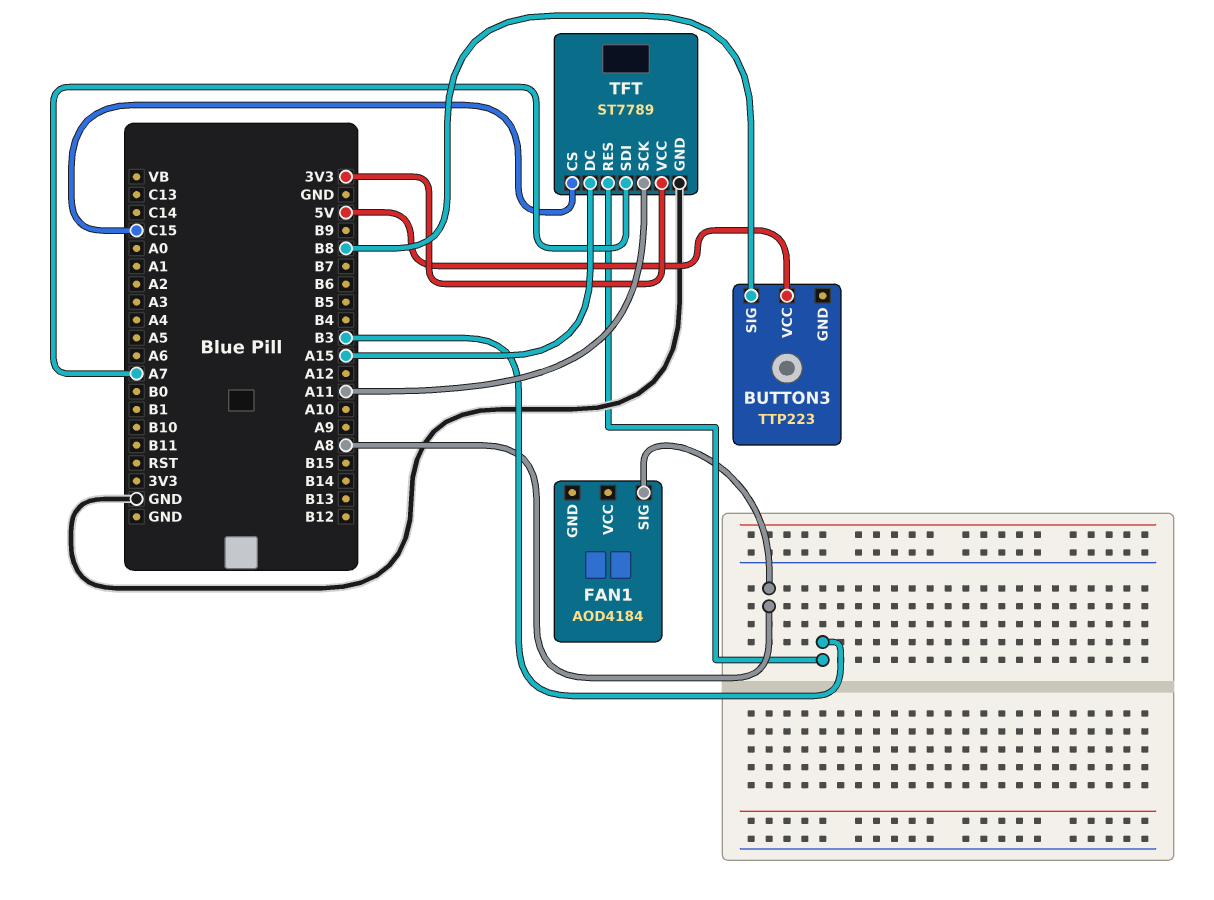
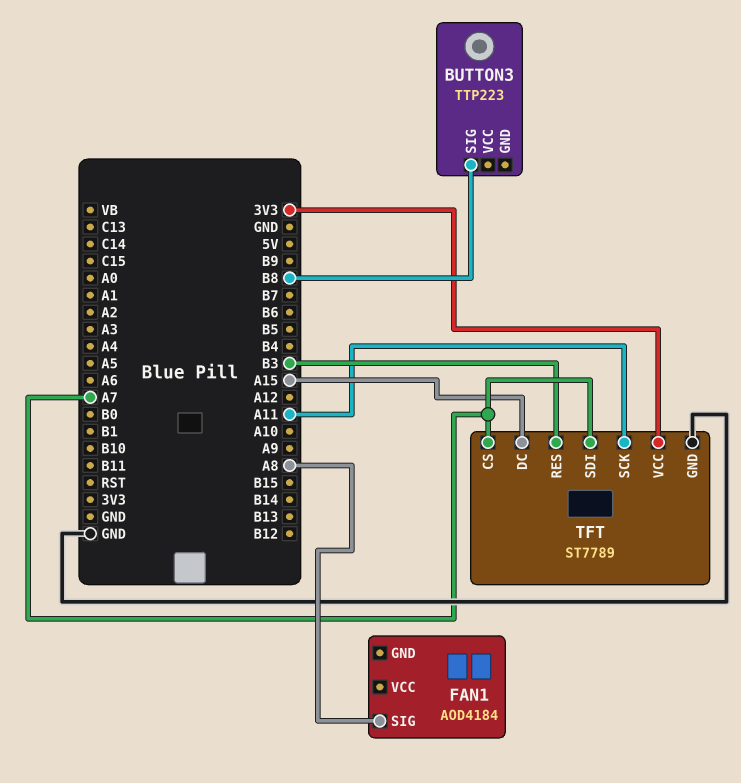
BUTTON3 pin VCC: 5V -> none
TFT pin CS: C15 -> A7

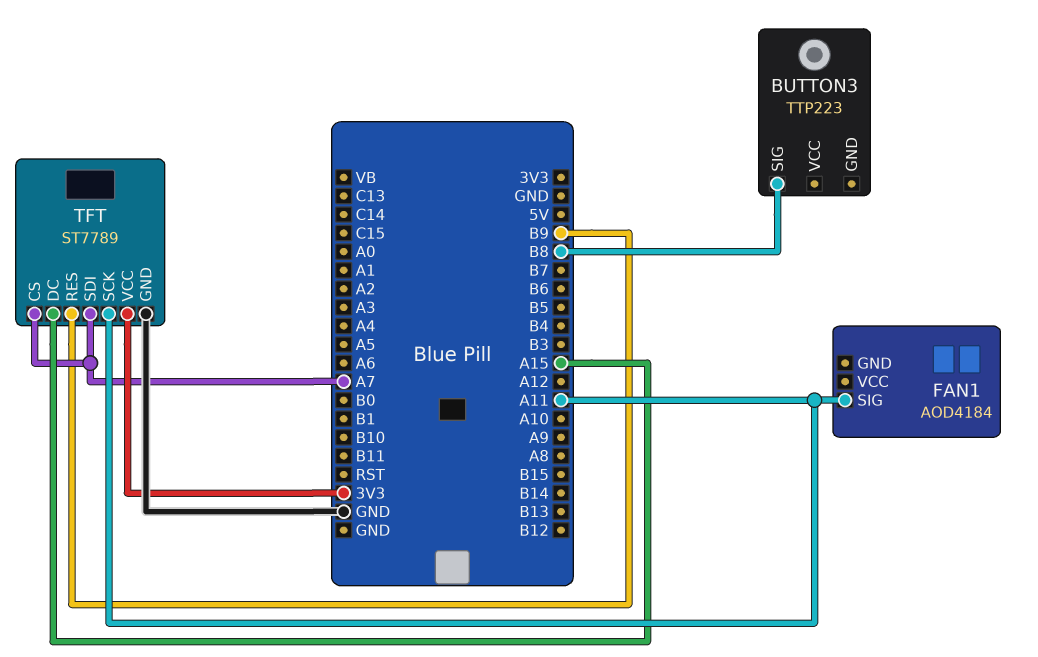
FAN1 pin SIG: A8 -> A11
TFT pin RES: B3 -> B9

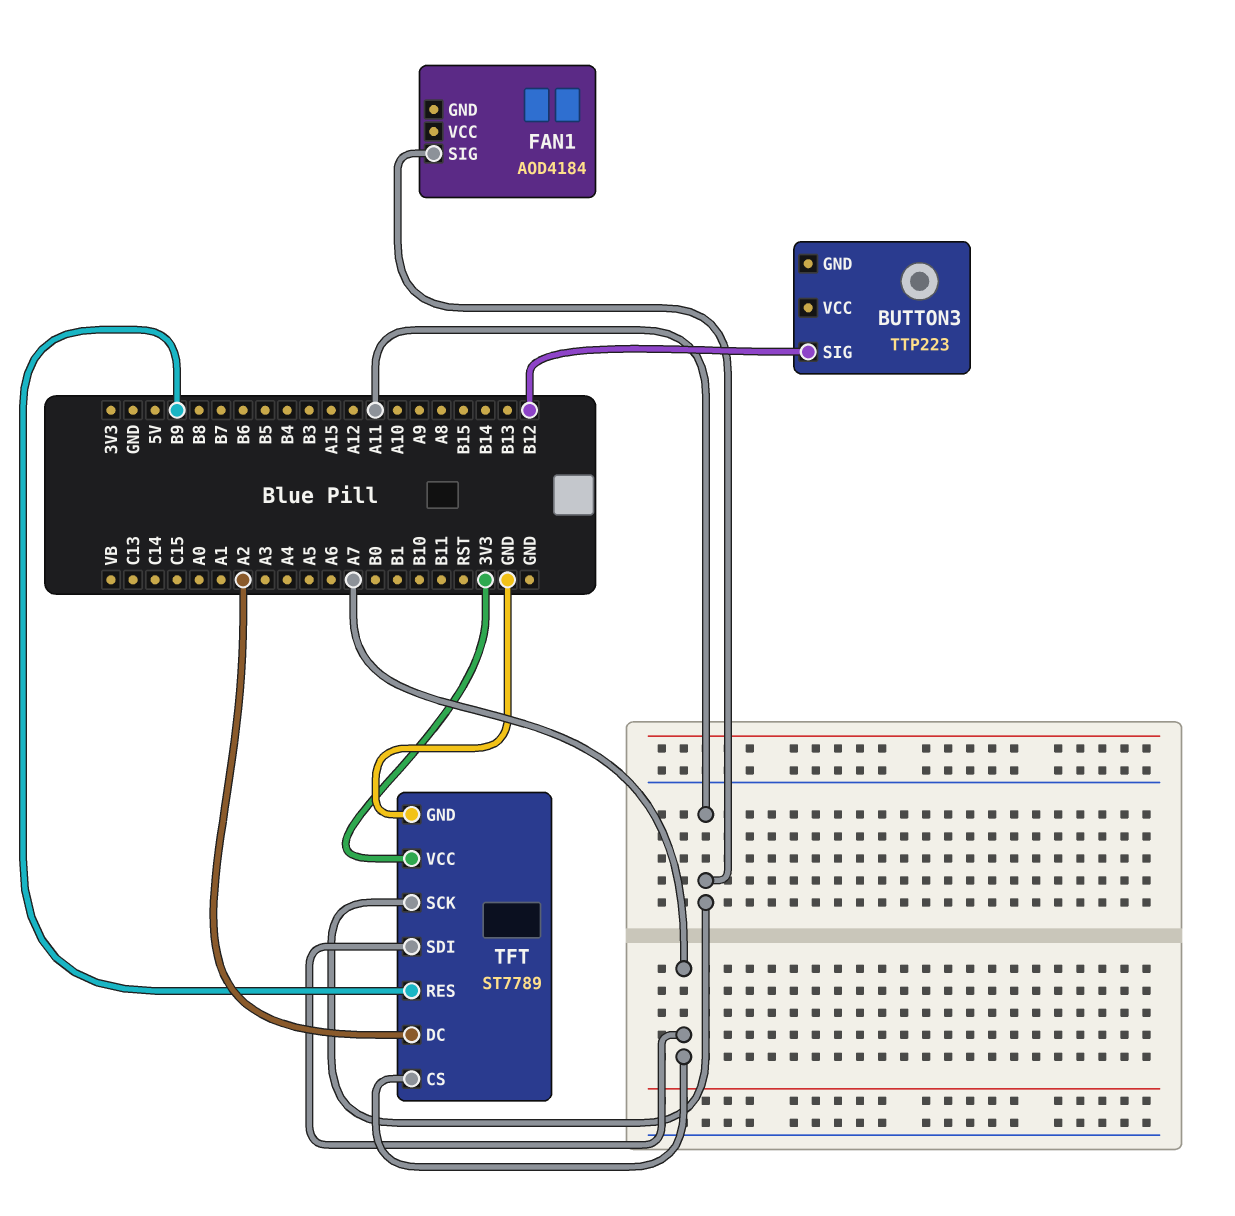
BUTTON3 pin SIG: B8 -> B12
TFT pin DC: A15 -> A2

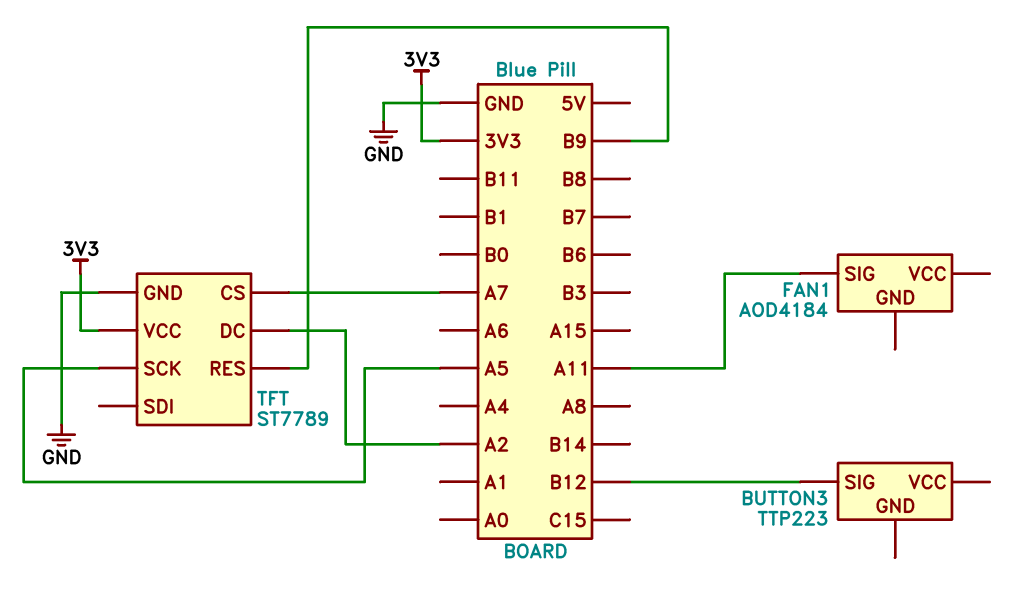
TFT pin SCK: A11 -> A5
TFT pin SDI: A7 -> none

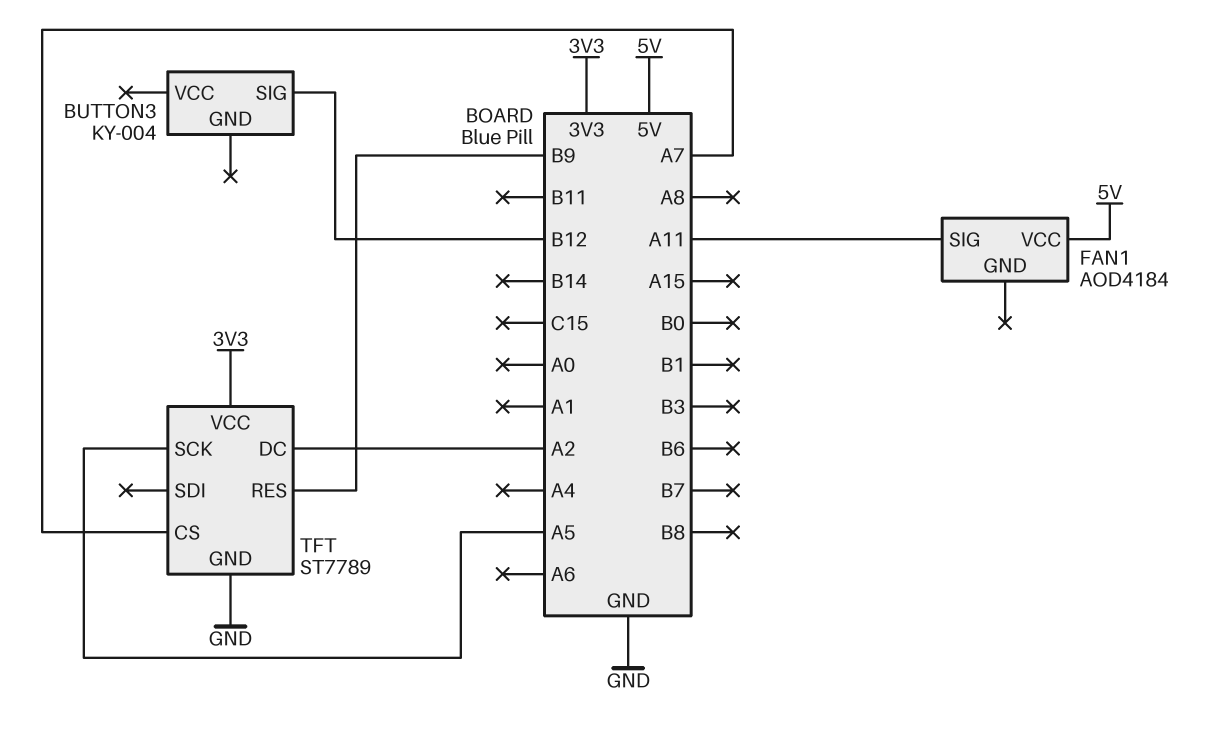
BUTTON3: TTP223 -> KY-004
FAN1 pin VCC: none -> 5V

